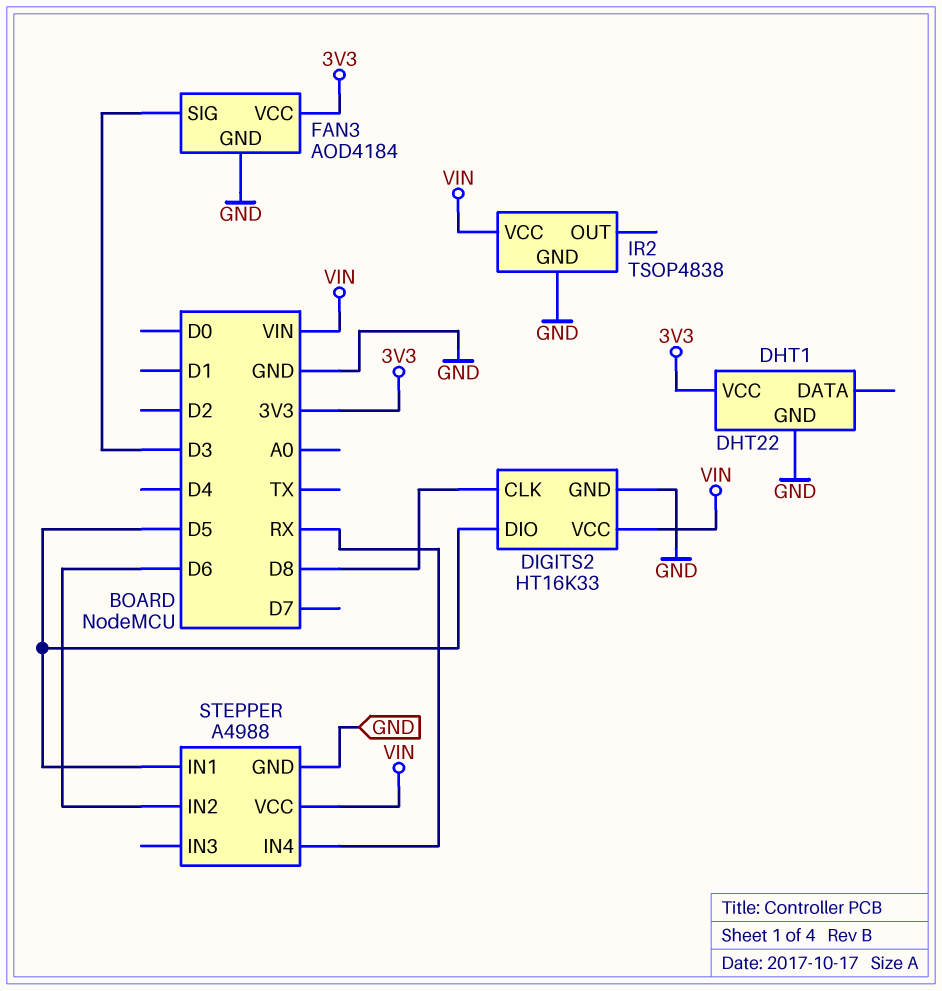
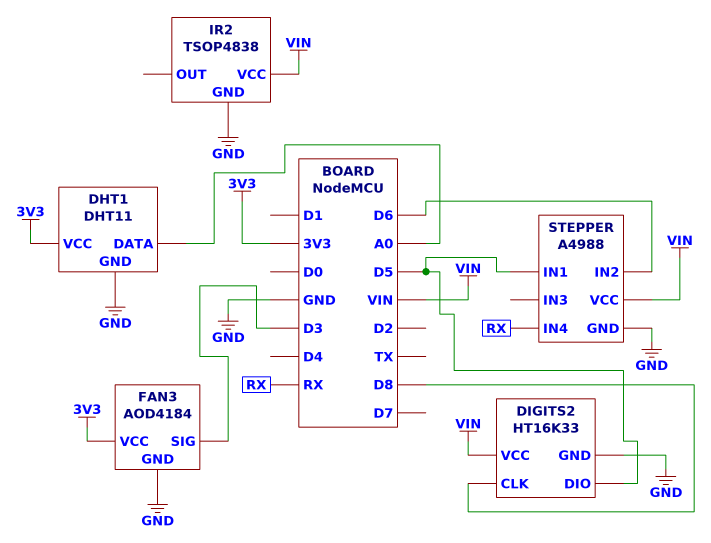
DHT1: DHT22 -> DHT11
DHT1 pin DATA: none -> A0

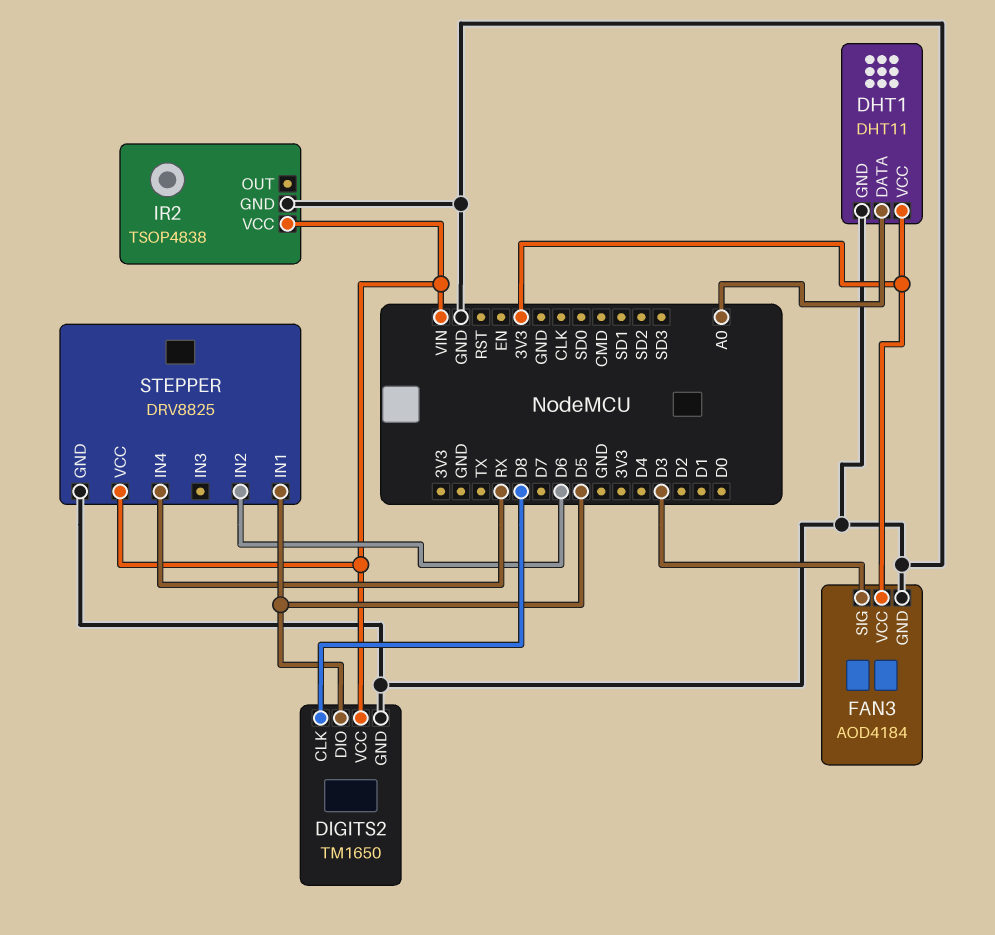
DIGITS2: HT16K33 -> TM1650
STEPPER: A4988 -> DRV8825

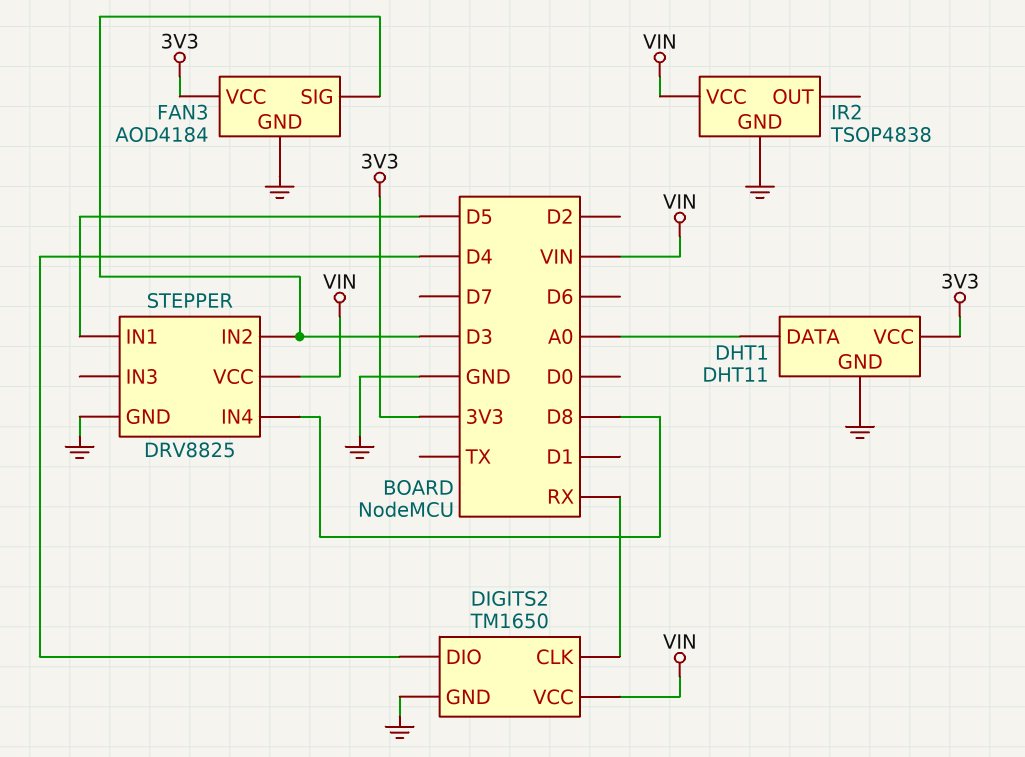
DIGITS2 pin CLK: D8 -> RX
DIGITS2 pin DIO: D5 -> D4
STEPPER pin IN2: D6 -> D3
STEPPER pin IN4: RX -> D8

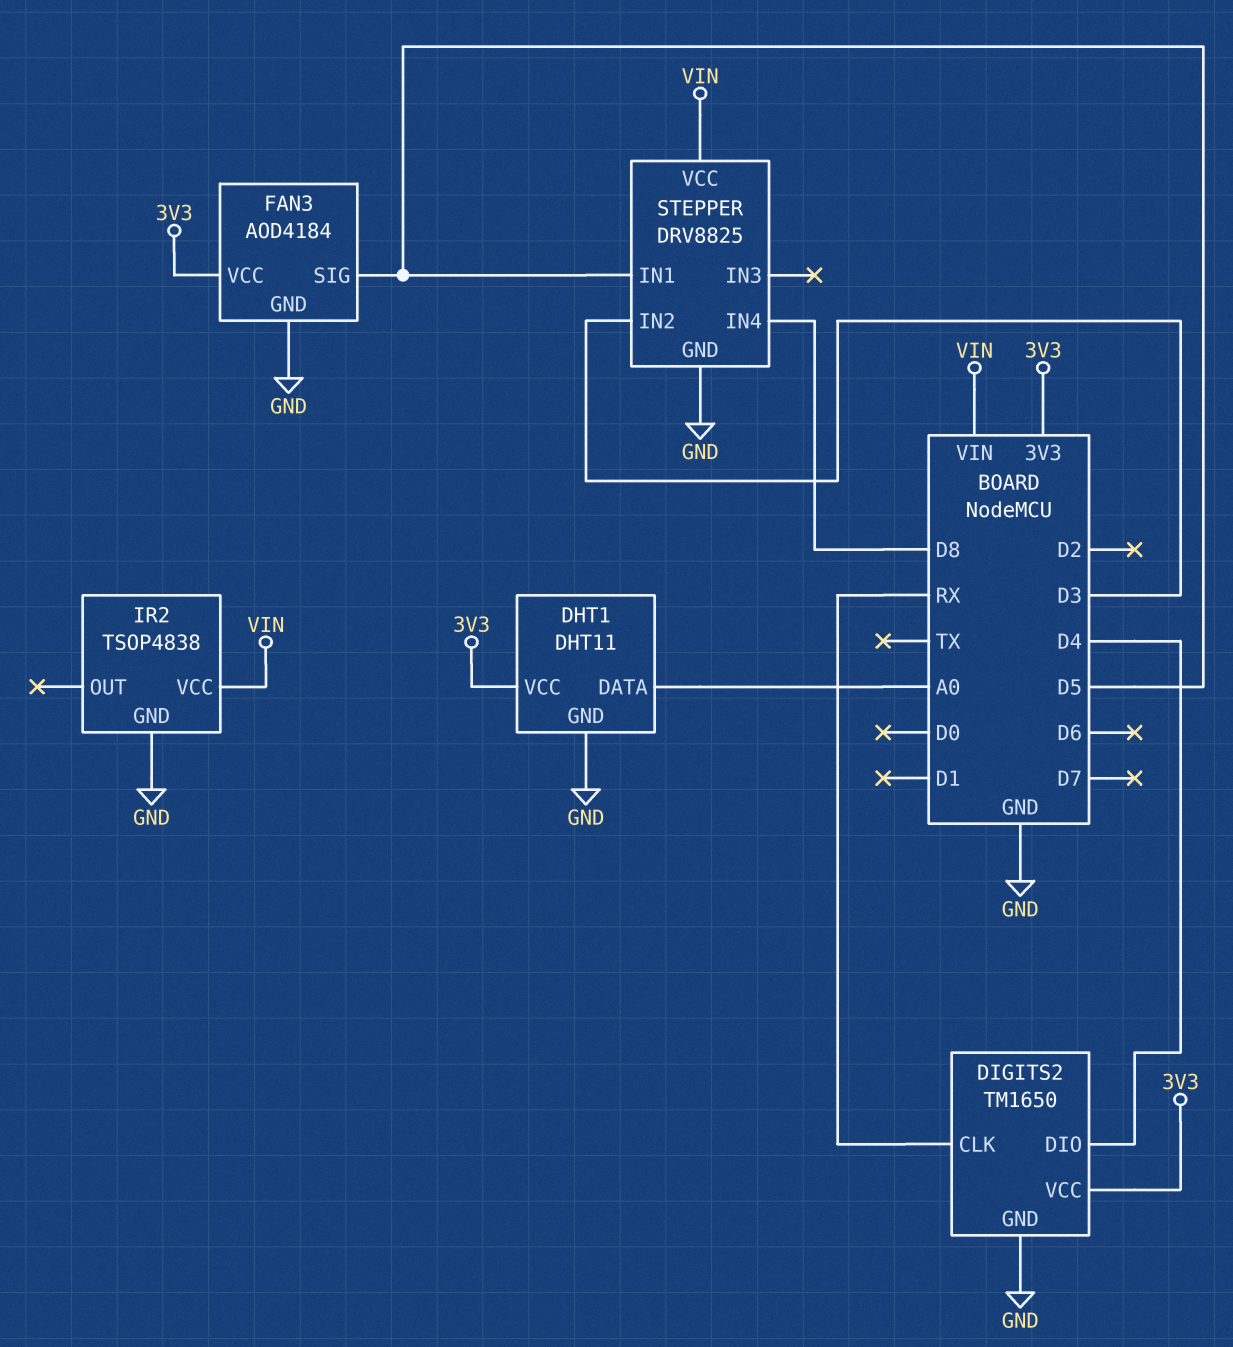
DIGITS2 pin VCC: VIN -> 3V3
FAN3 pin SIG: D3 -> D5

